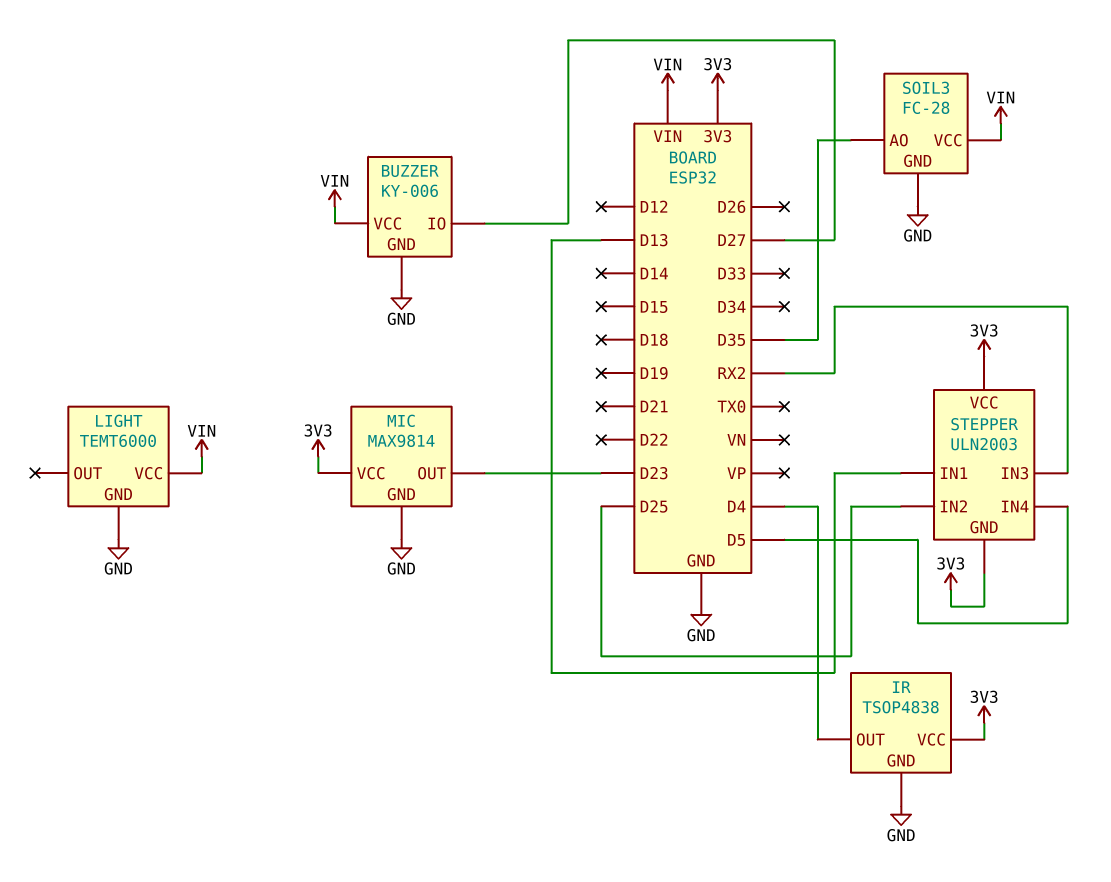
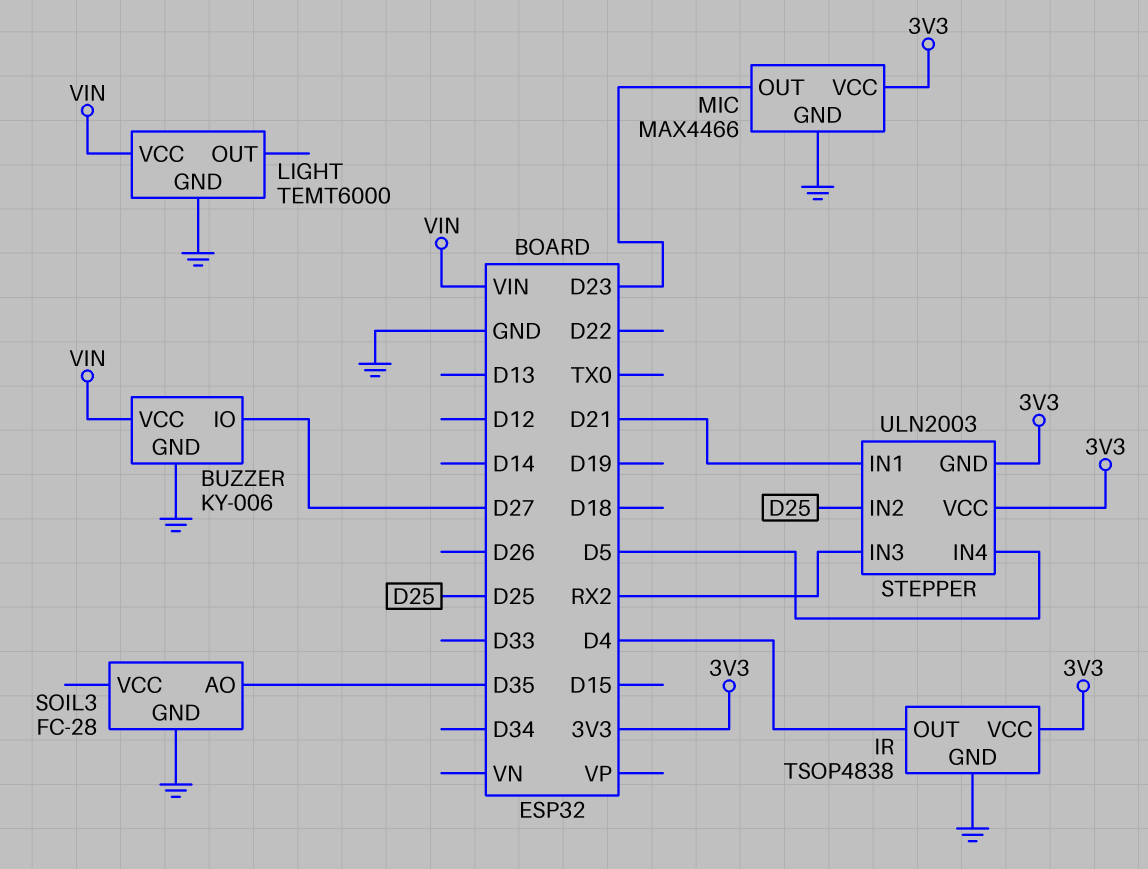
MIC: MAX9814 -> MAX4466
SOIL3 pin VCC: VIN -> none
STEPPER pin IN1: D13 -> D21

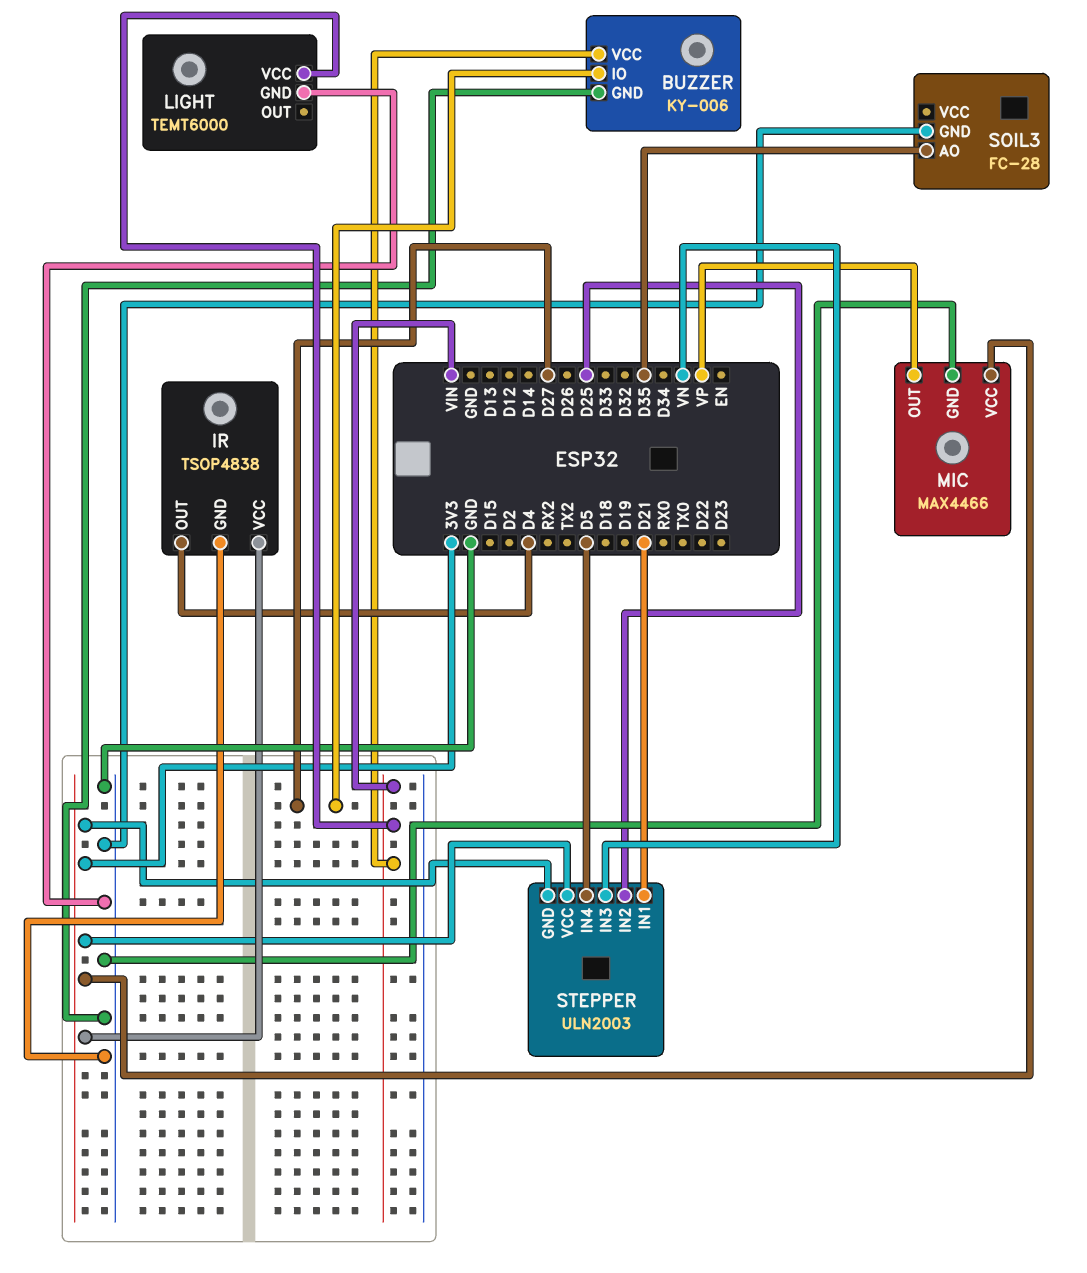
MIC pin OUT: D23 -> VP
STEPPER pin IN3: RX2 -> VN

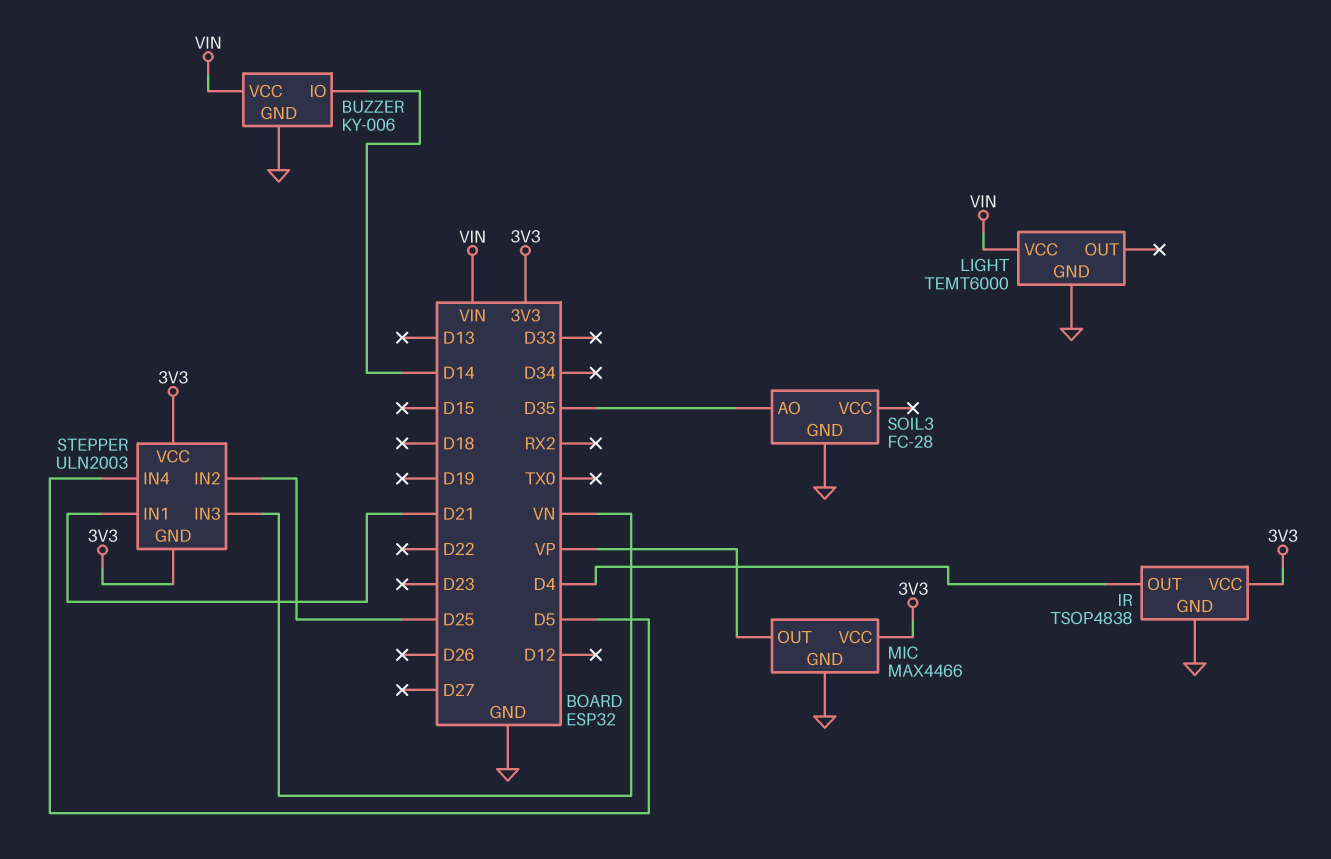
BUZZER pin IO: D27 -> D14

